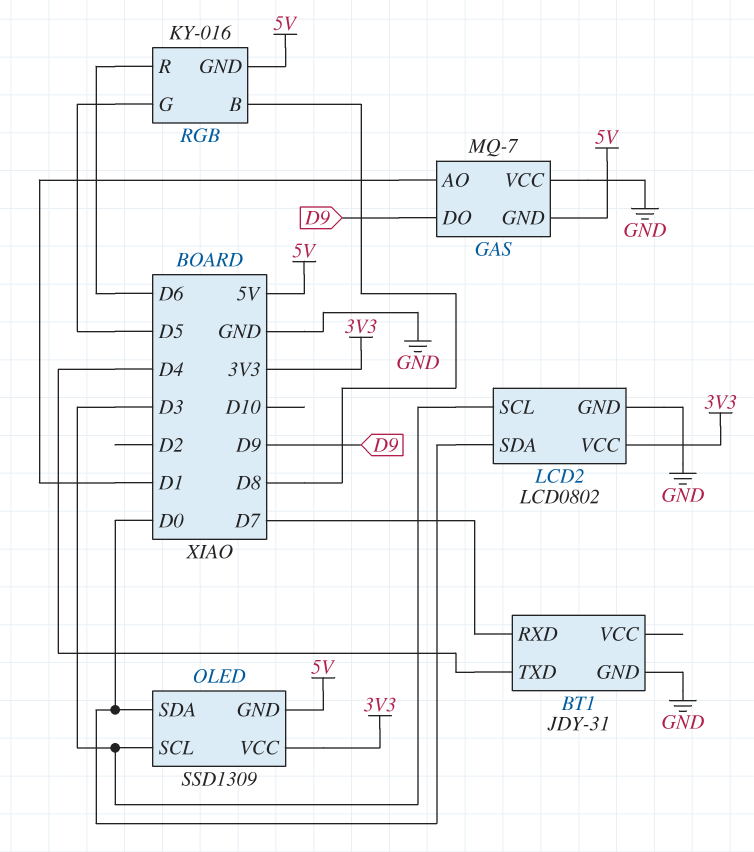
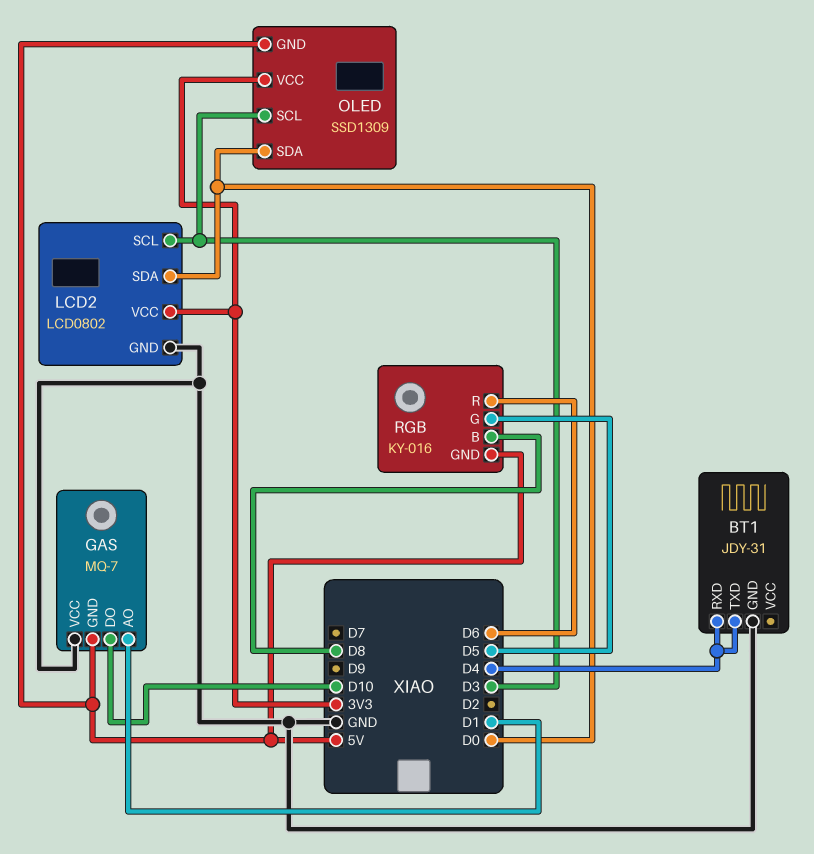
BT1 pin RXD: D7 -> D4
GAS pin DO: D9 -> D10

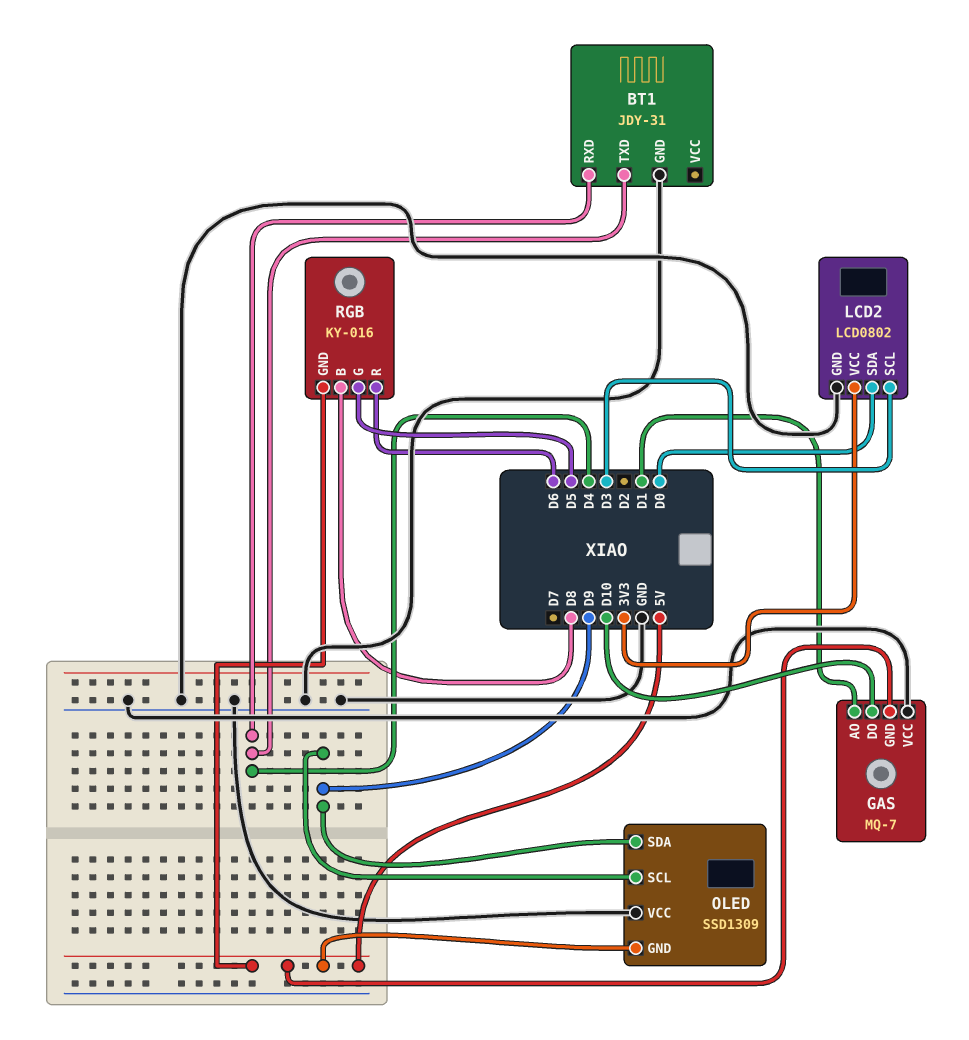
OLED pin SCL: D3 -> D9
OLED pin SDA: D0 -> D9
OLED pin VCC: 3V3 -> GND

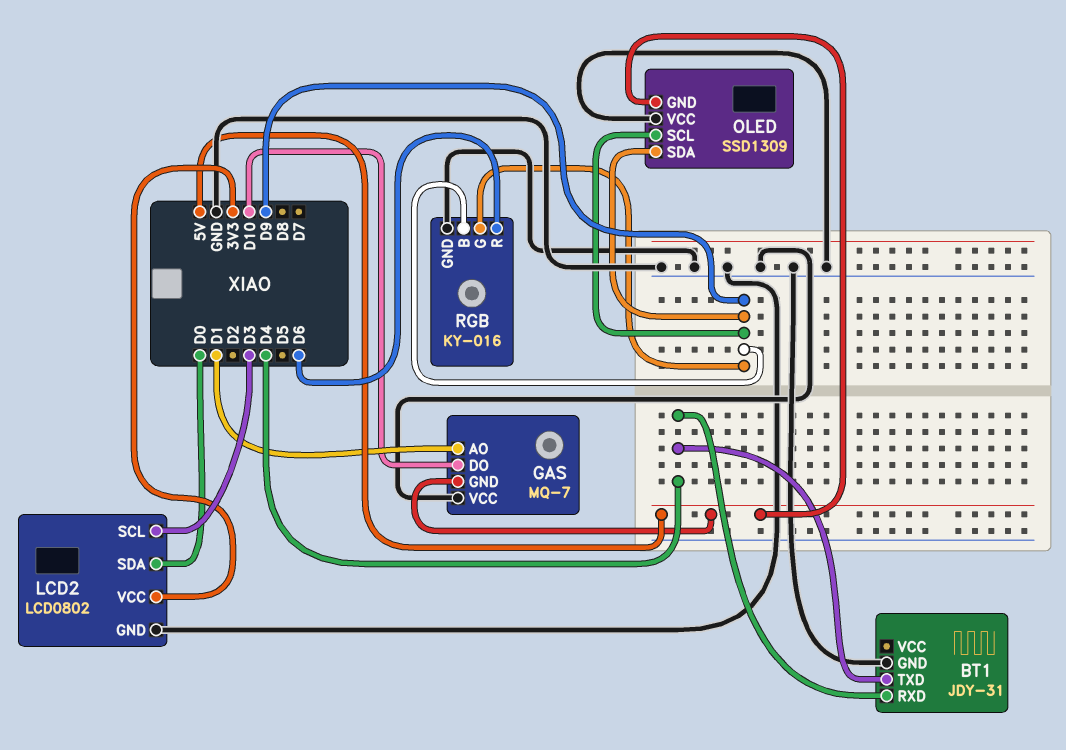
RGB pin B: D8 -> D9
RGB pin G: D5 -> D9
RGB pin GND: 5V -> GND

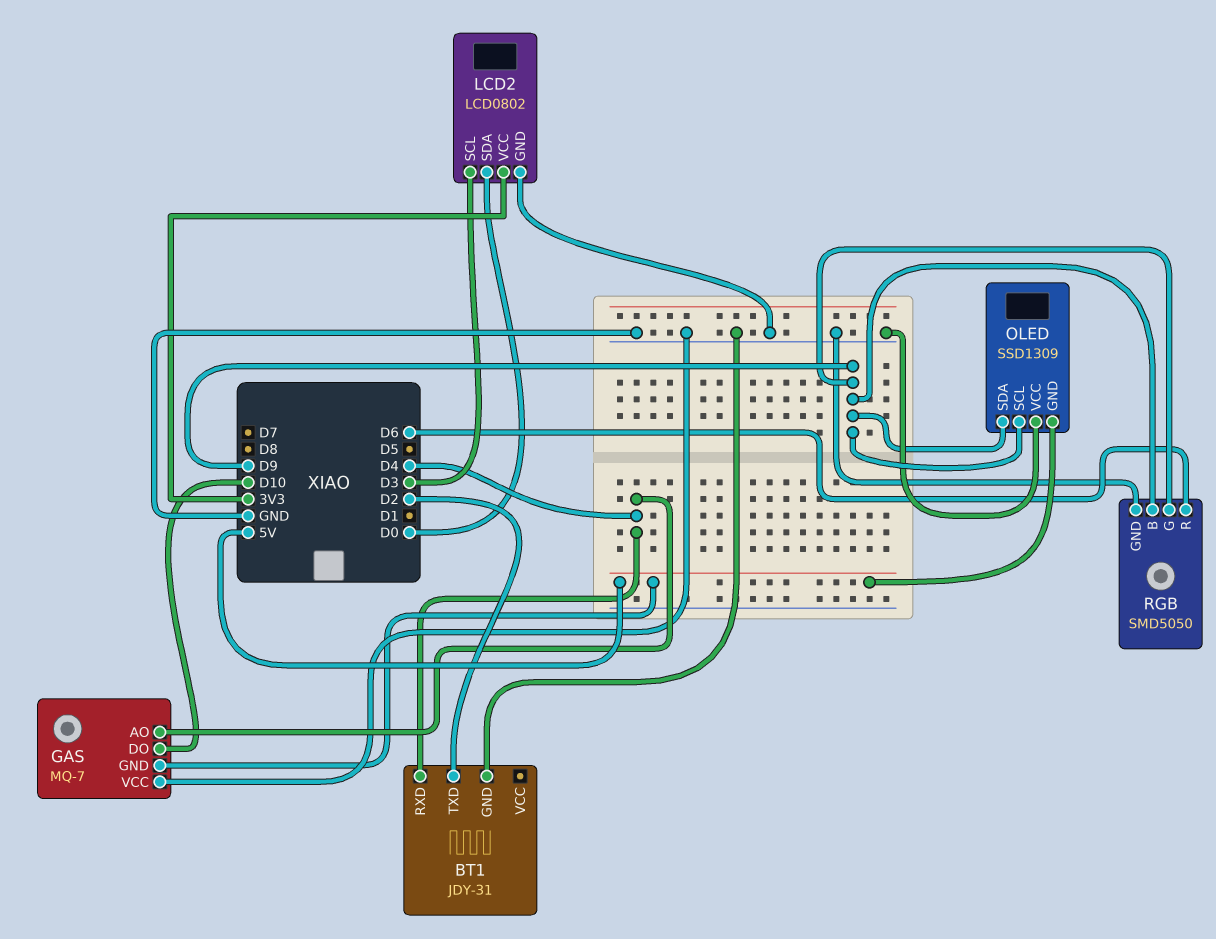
BT1 pin TXD: D4 -> D2
GAS pin AO: D1 -> D4
RGB: KY-016 -> SMD5050

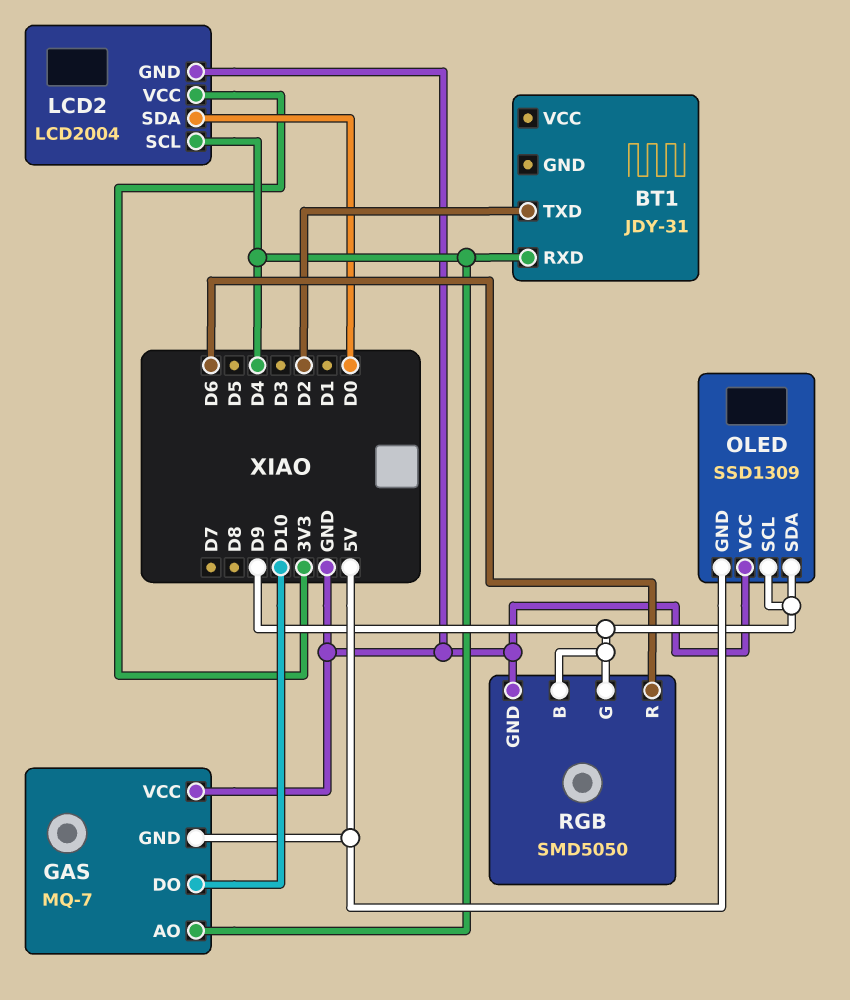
BT1 pin GND: GND -> none
LCD2: LCD0802 -> LCD2004
LCD2 pin SCL: D3 -> D4

